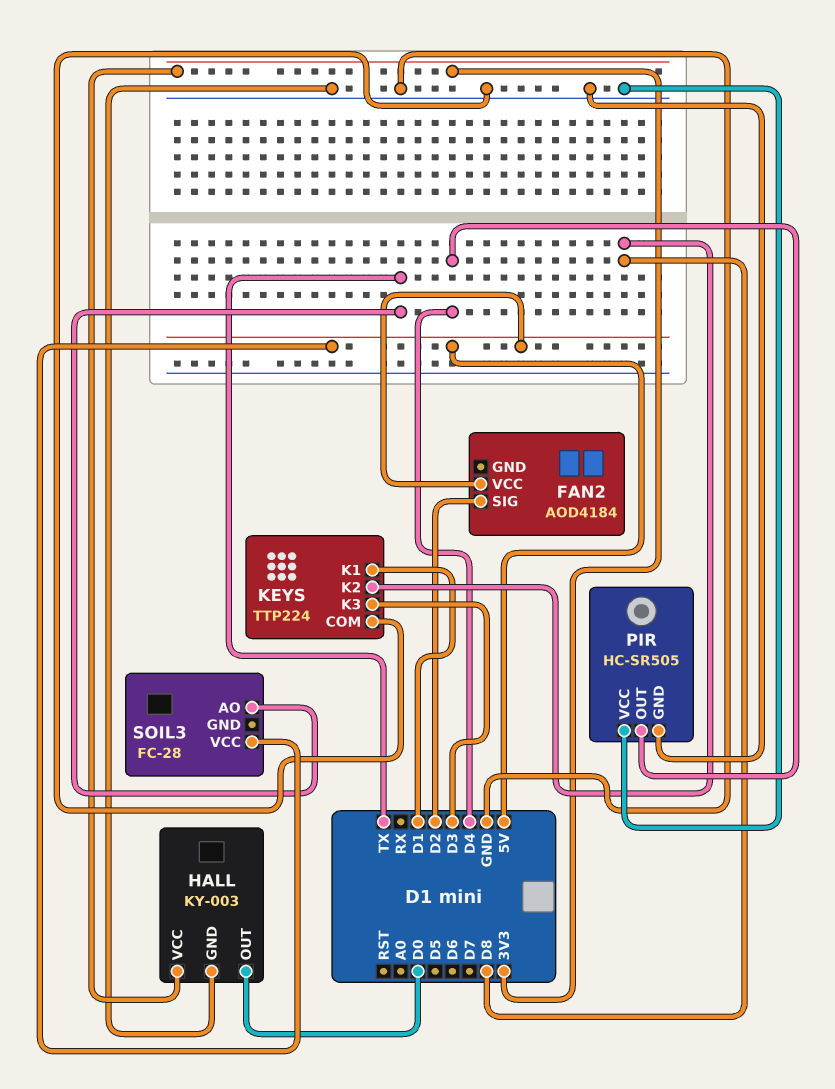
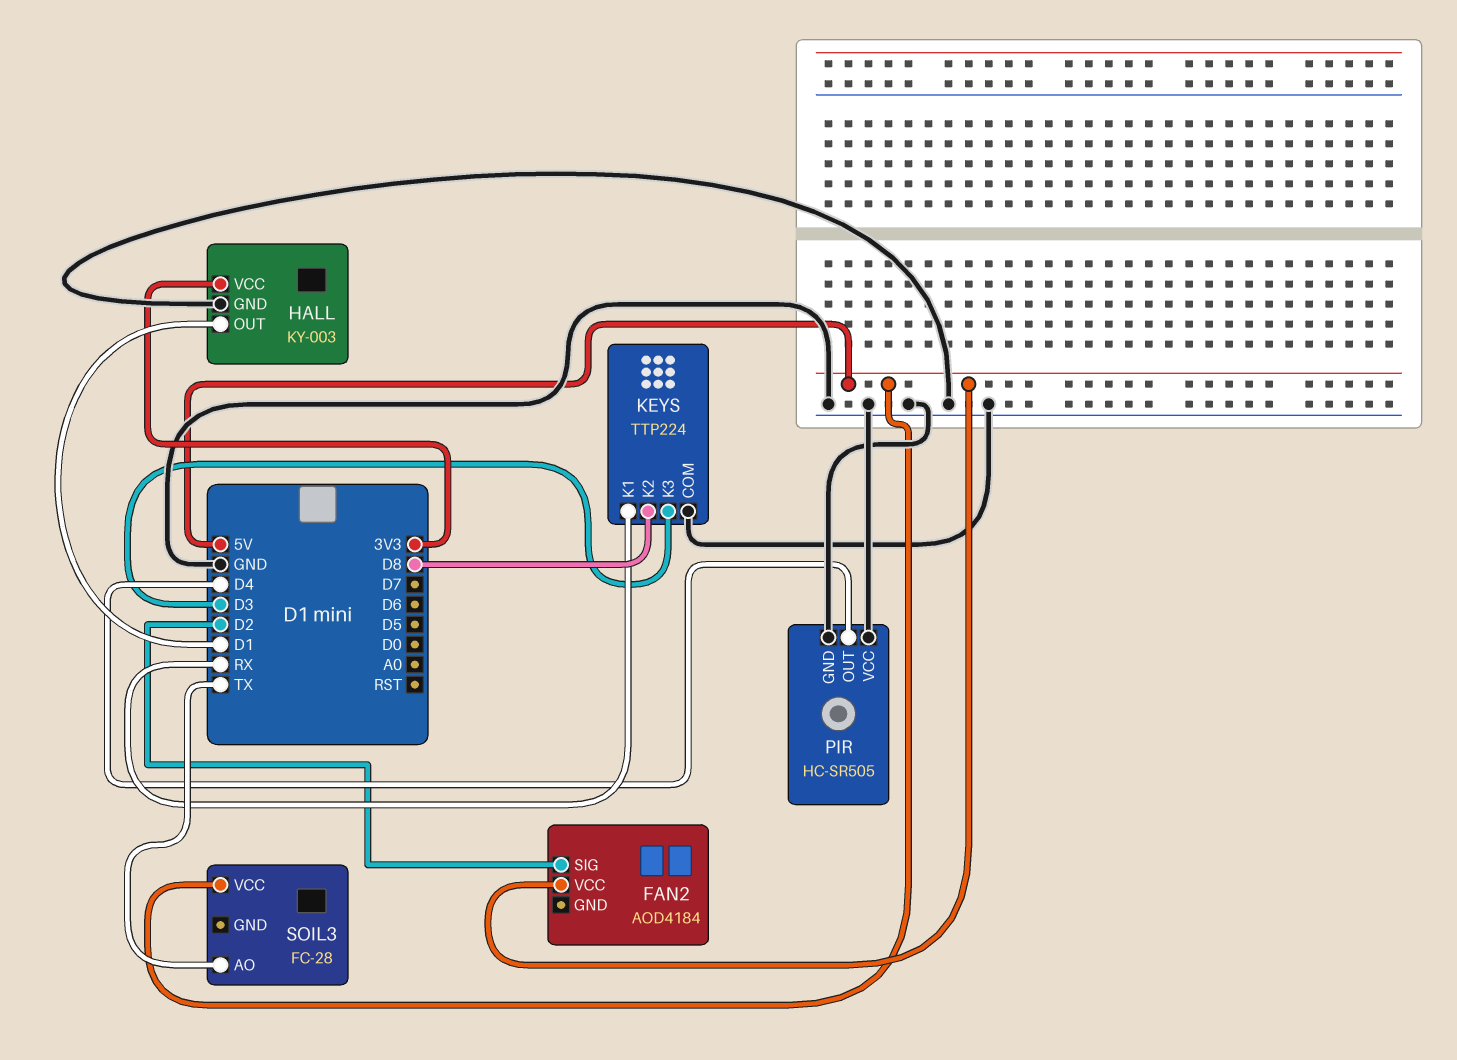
HALL pin OUT: D0 -> D1
KEYS pin K1: D1 -> RX

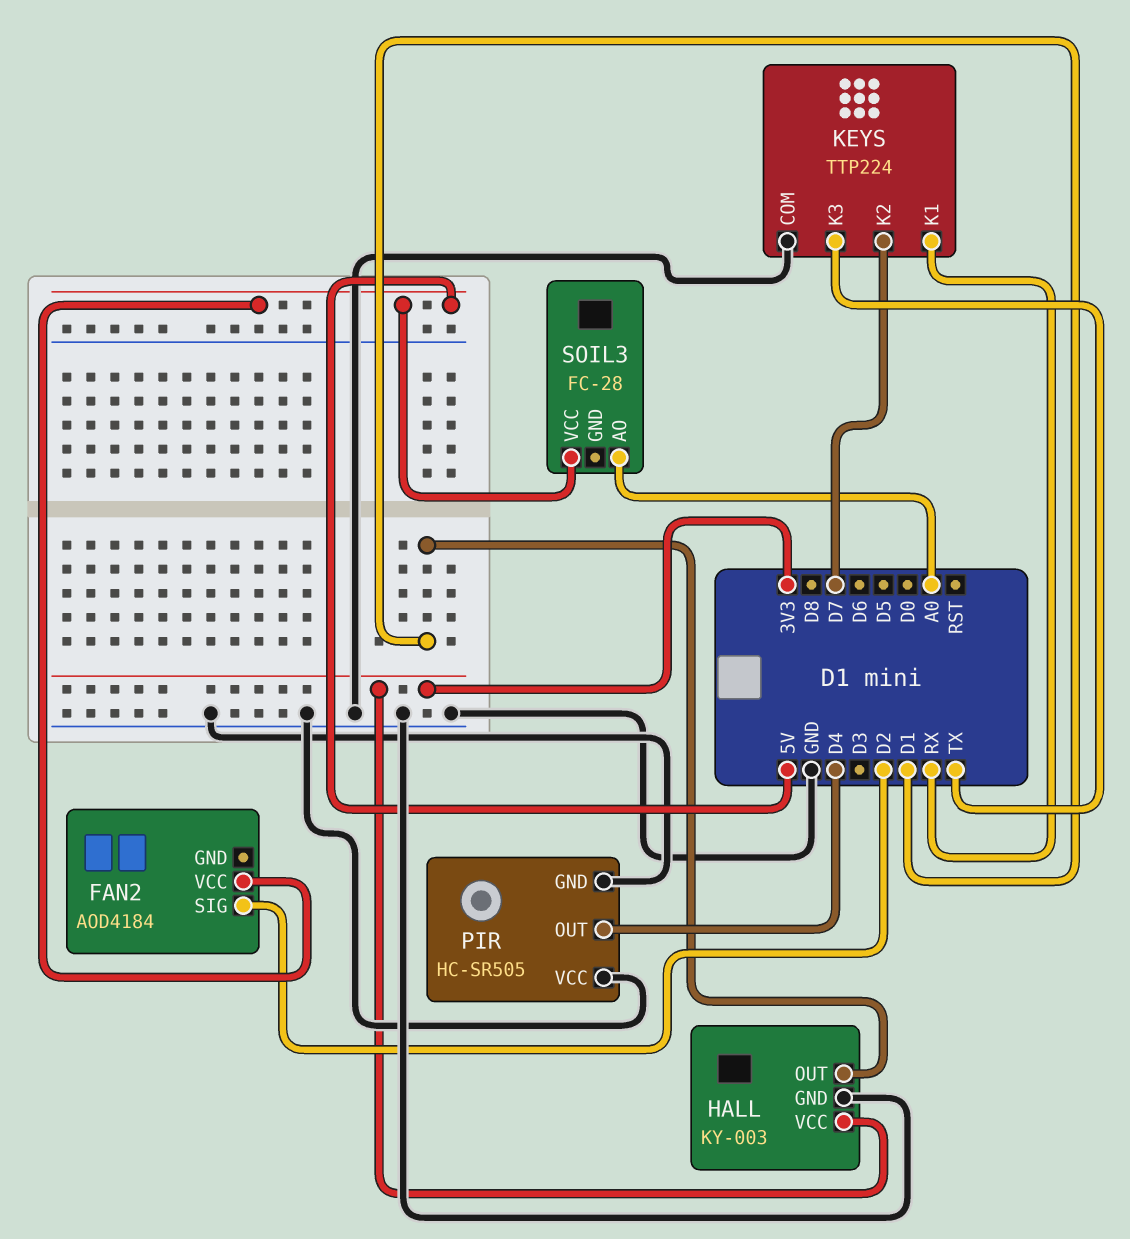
KEYS pin K2: D8 -> D7
KEYS pin K3: D3 -> TX
SOIL3 pin AO: TX -> A0

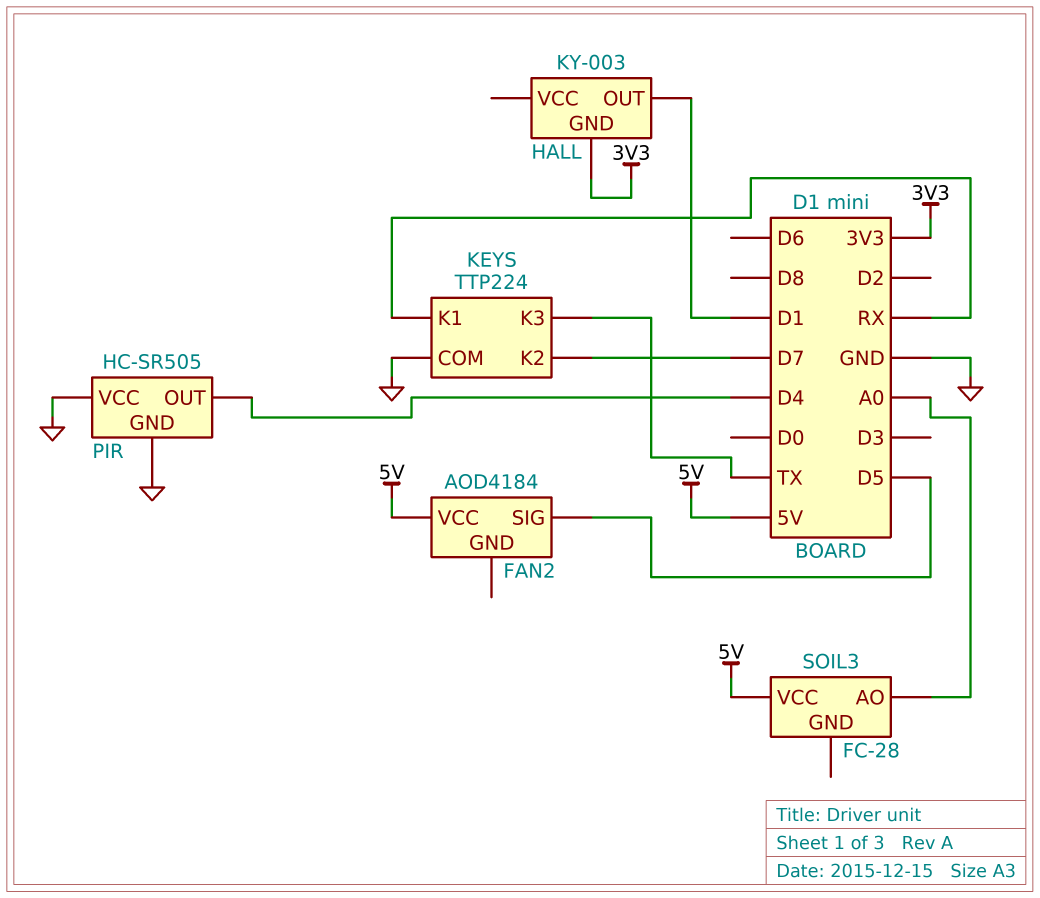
FAN2 pin SIG: D2 -> D5
HALL pin GND: GND -> 3V3
HALL pin VCC: 3V3 -> none

